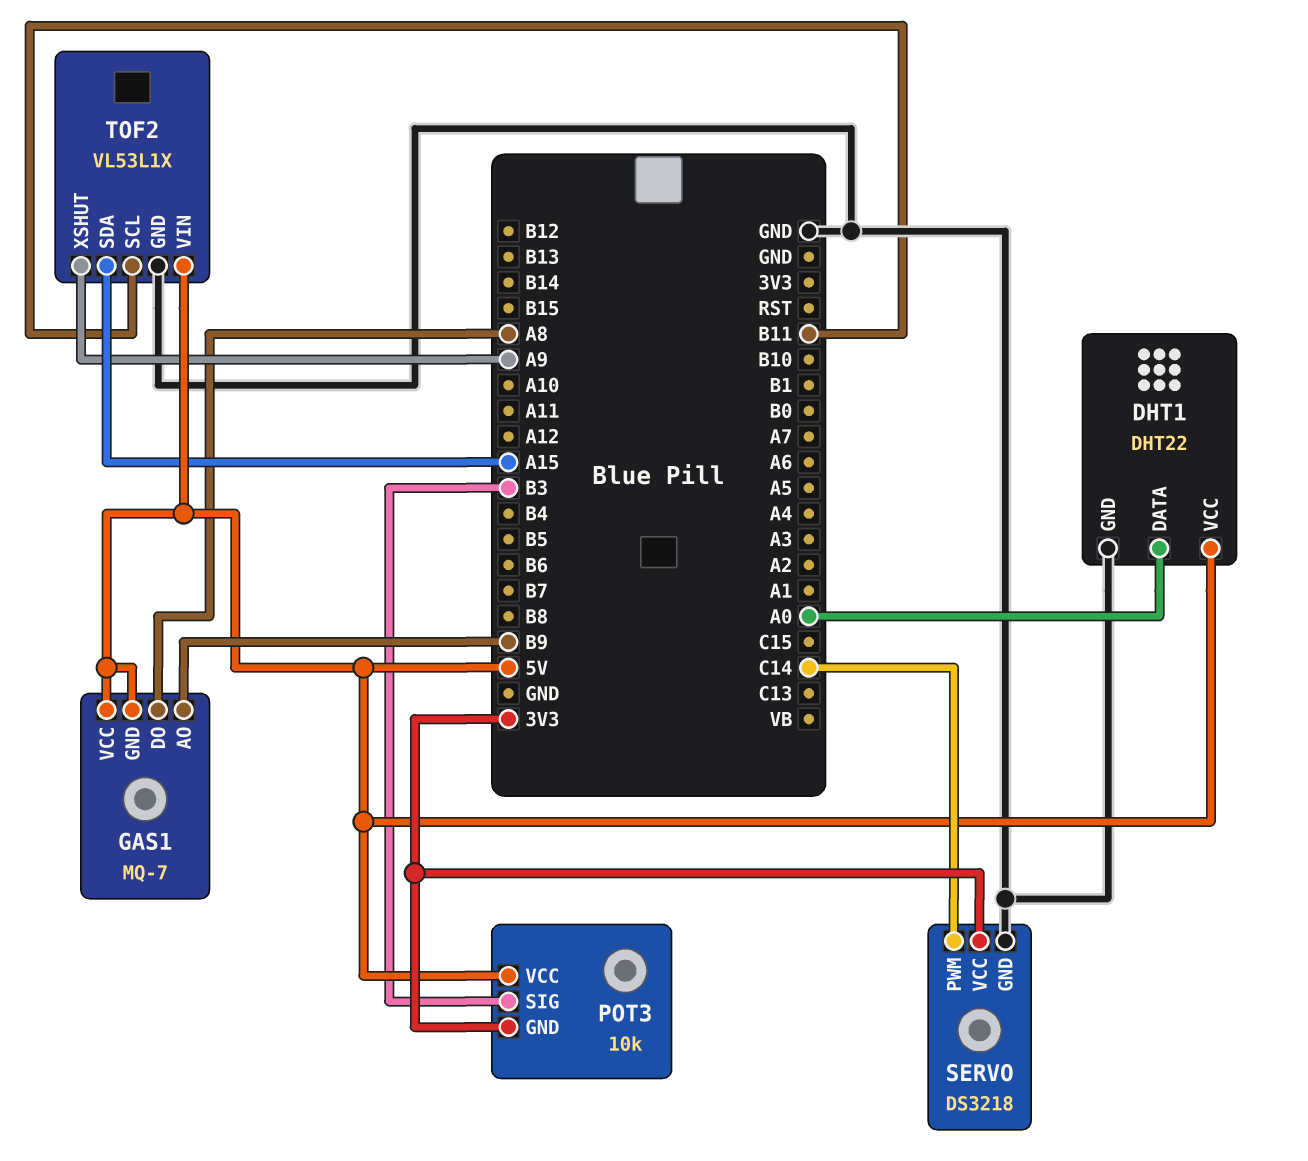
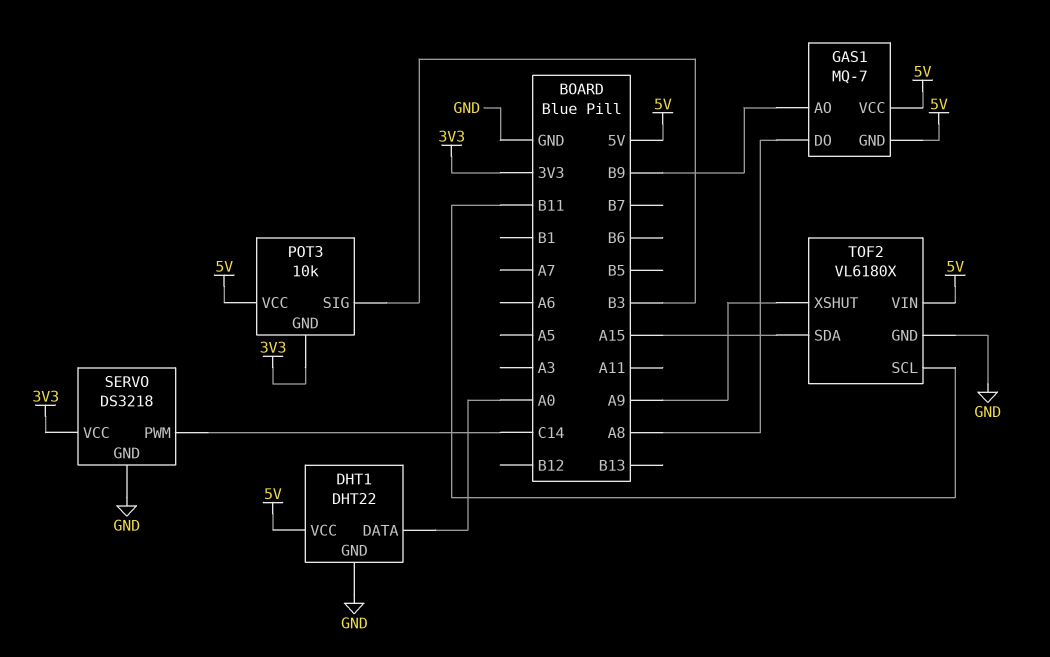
TOF2: VL53L1X -> VL6180X

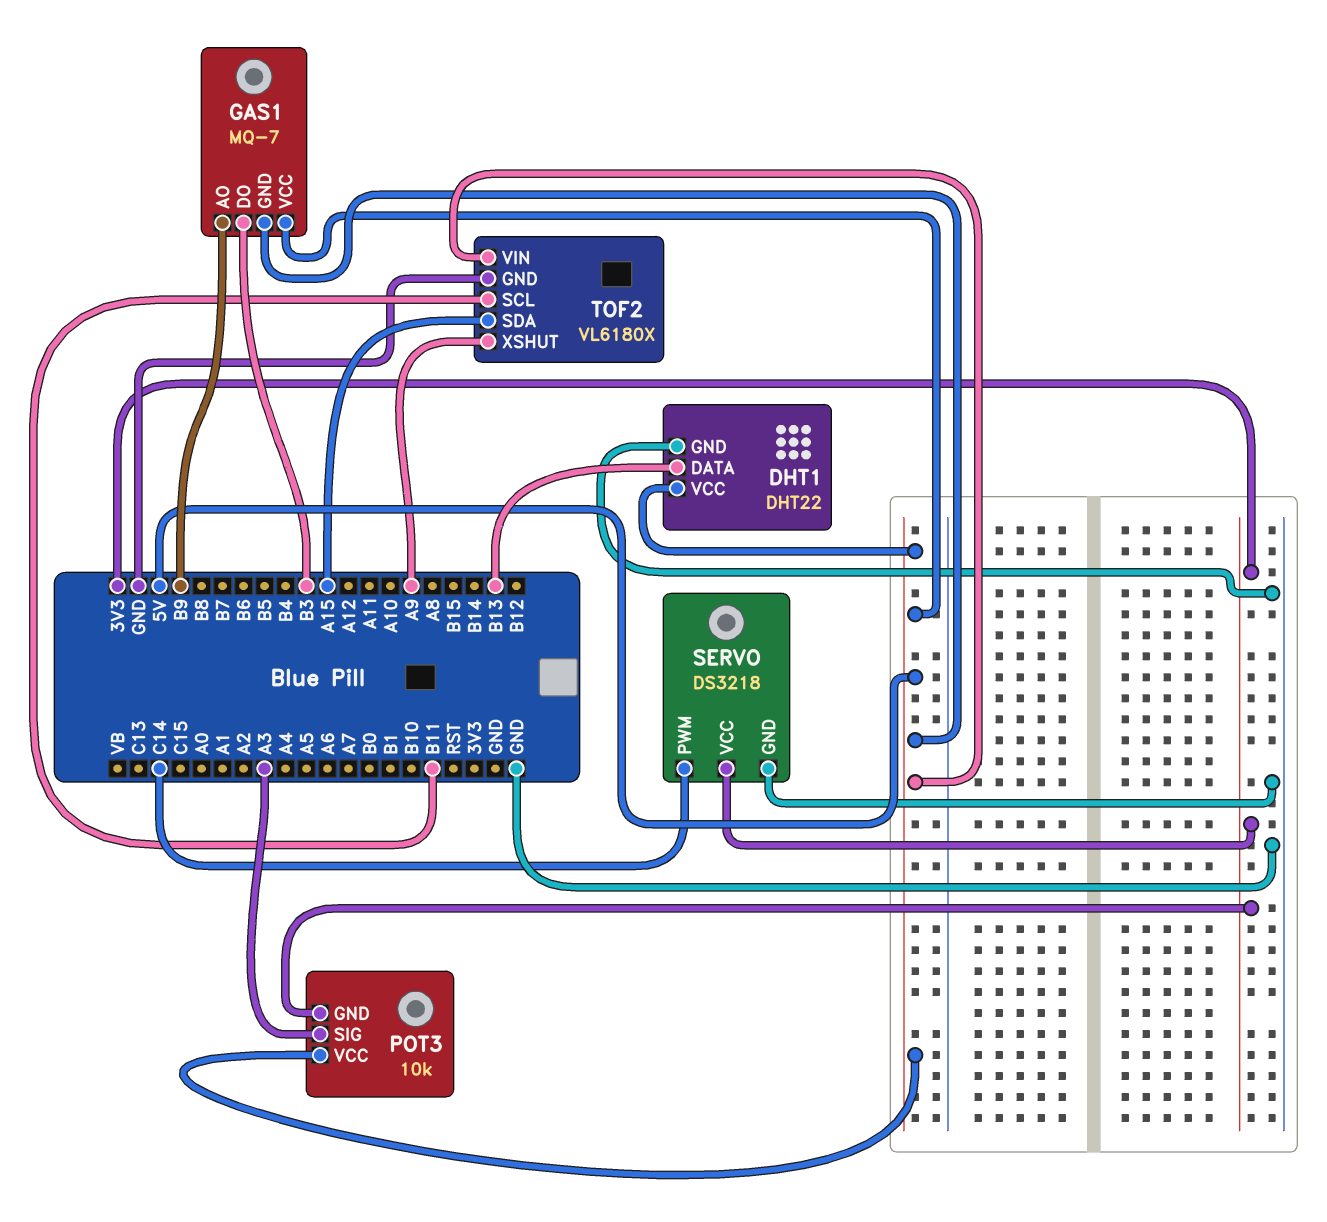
DHT1 pin DATA: A0 -> B13
GAS1 pin DO: A8 -> B3
POT3 pin SIG: B3 -> A3

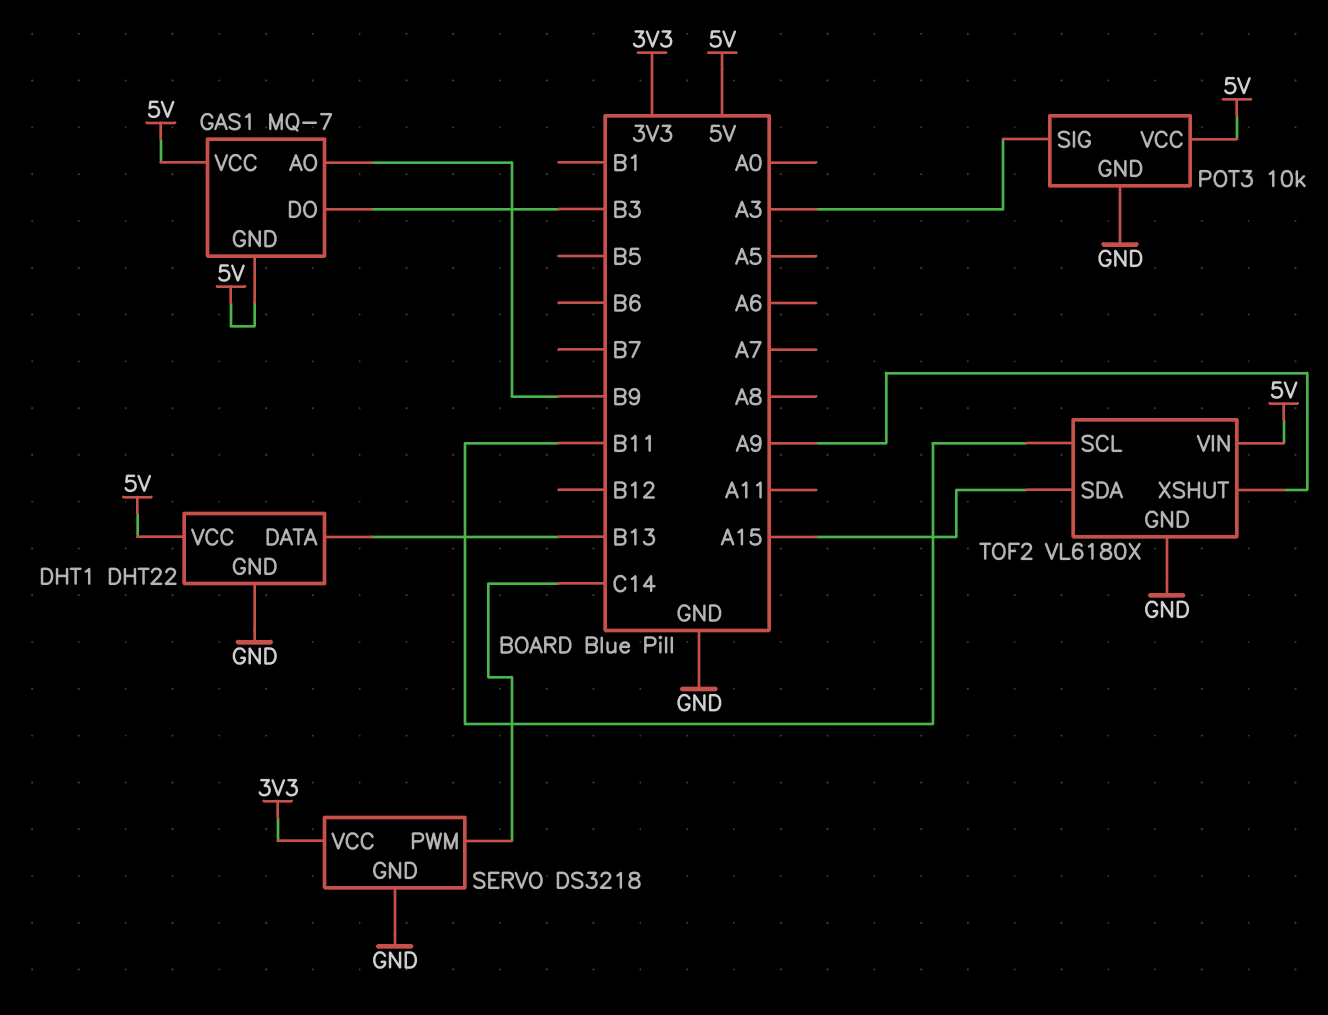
POT3 pin GND: 3V3 -> GND

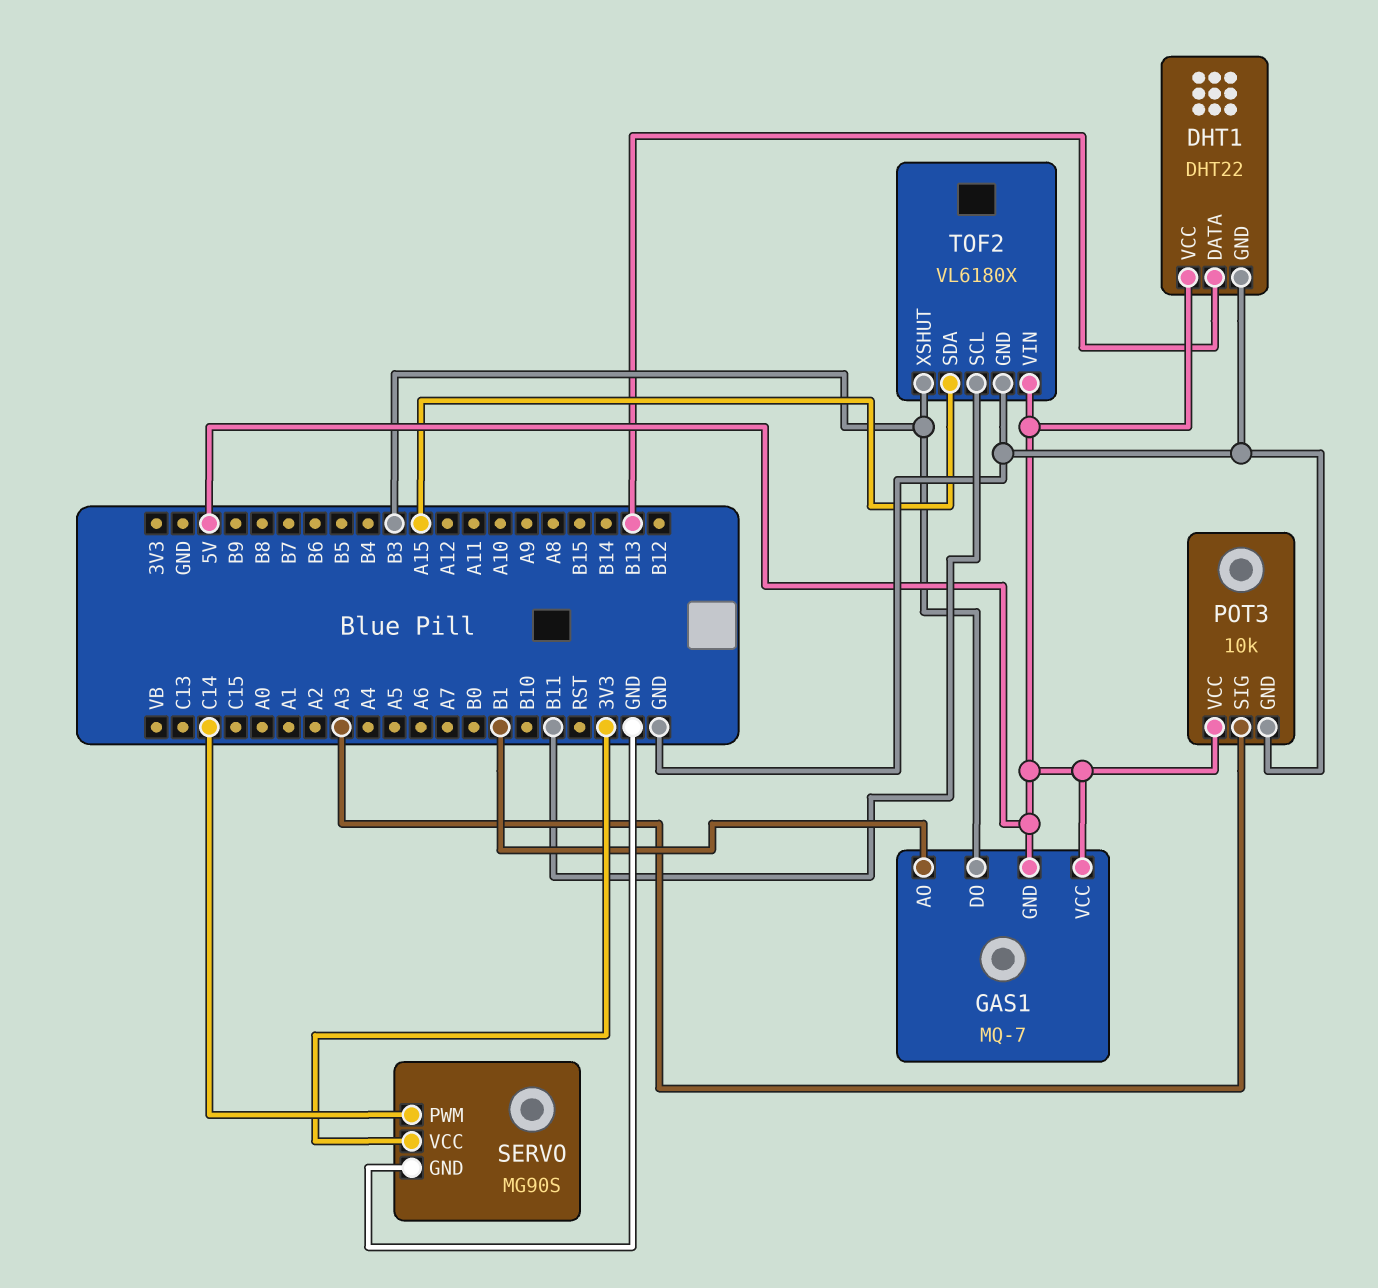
GAS1 pin AO: B9 -> B1
SERVO: DS3218 -> MG90S
TOF2 pin XSHUT: A9 -> B3

